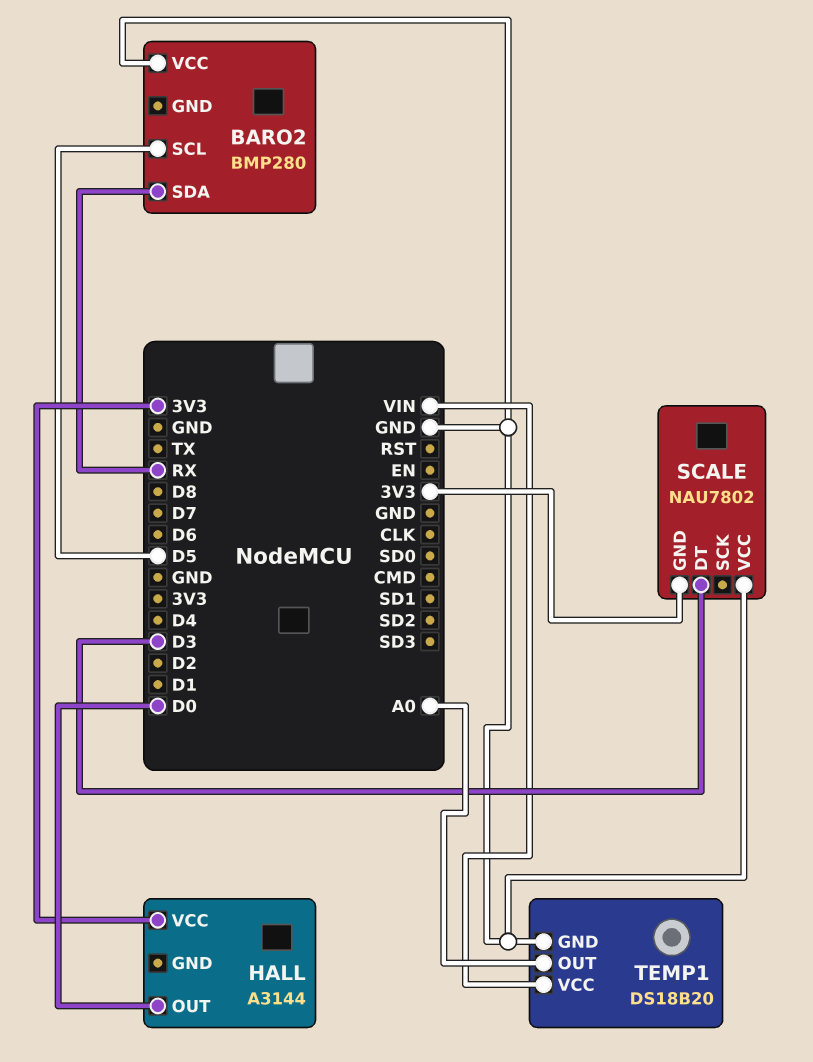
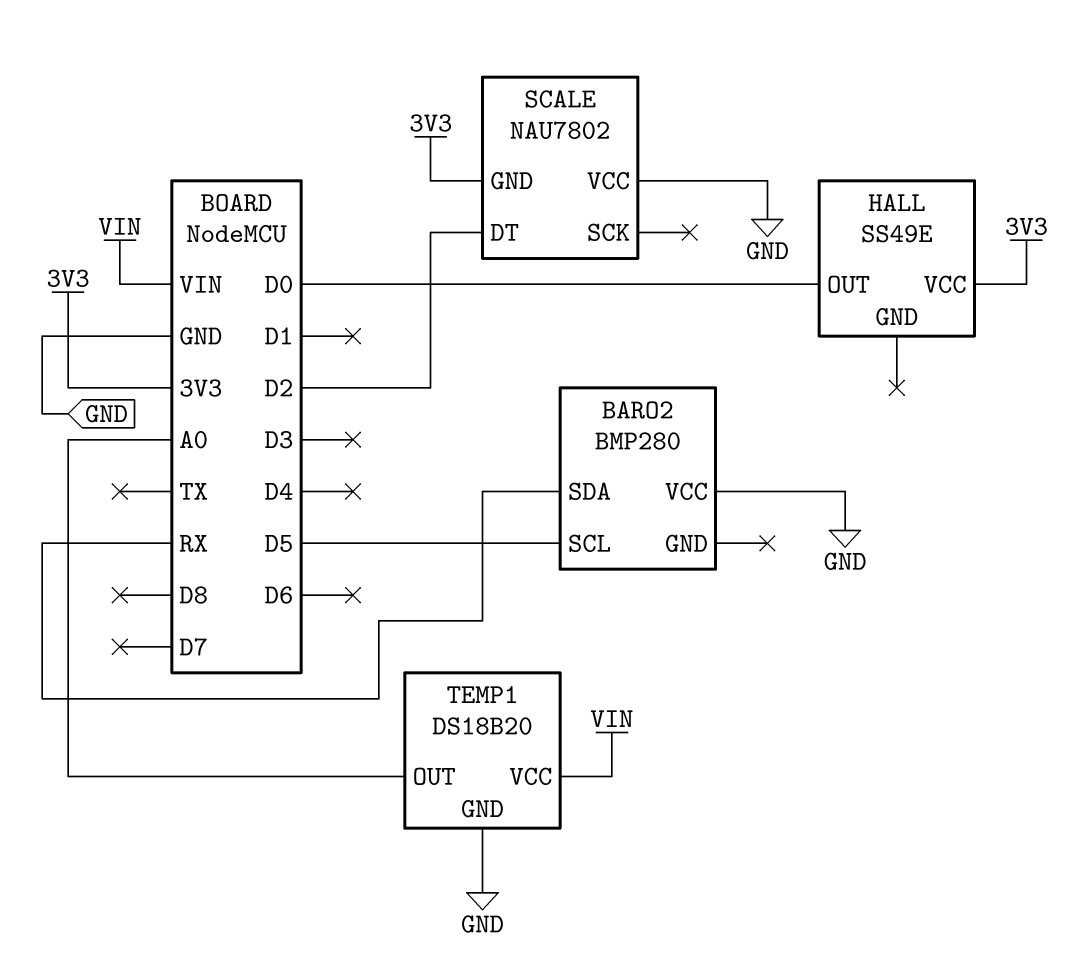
HALL: A3144 -> SS49E
SCALE pin DT: D3 -> D2

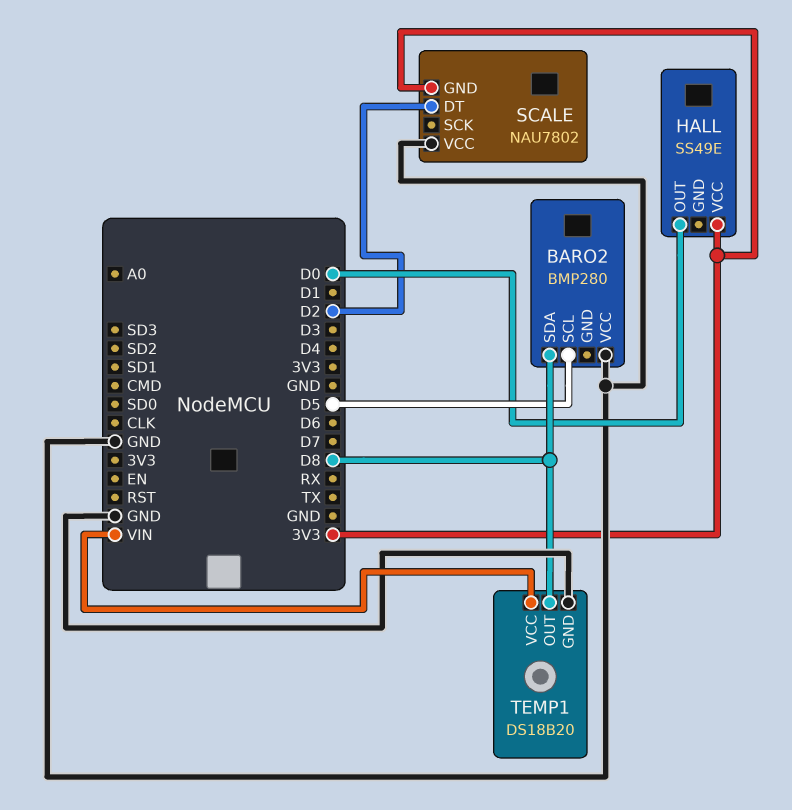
BARO2 pin SDA: RX -> D8
TEMP1 pin OUT: A0 -> D8

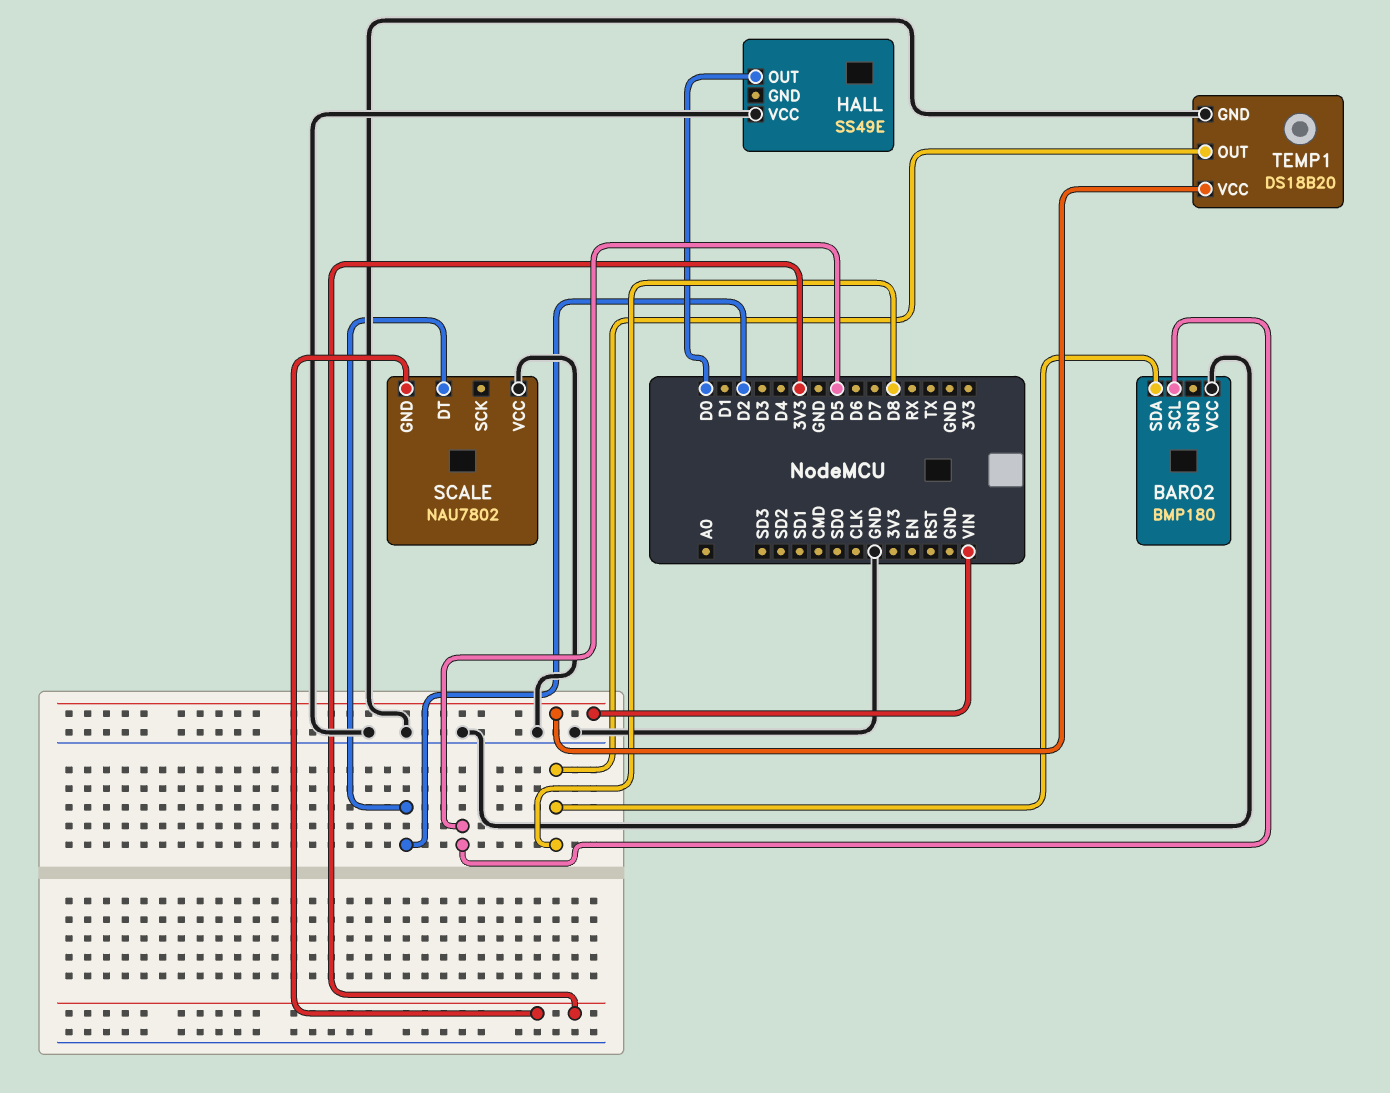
BARO2: BMP280 -> BMP180
HALL pin VCC: 3V3 -> GND

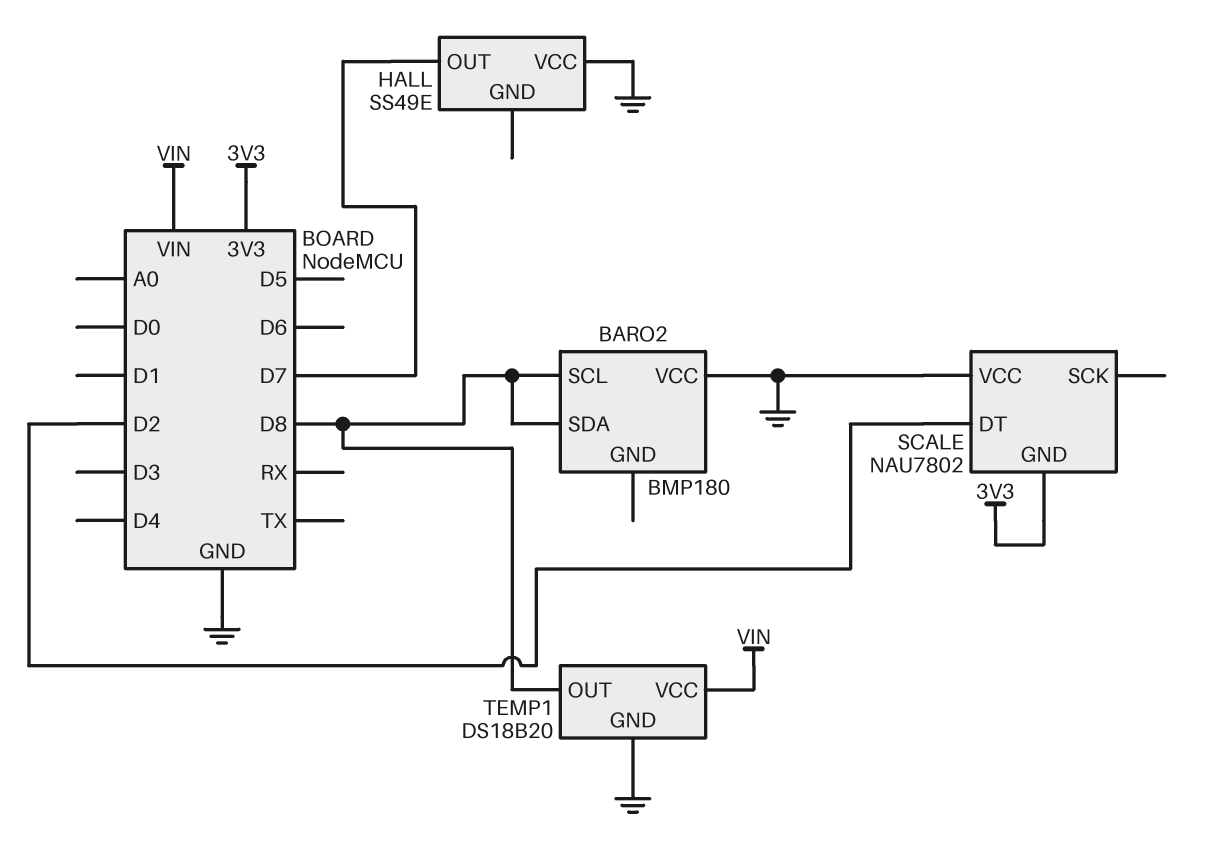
BARO2 pin SCL: D5 -> D8
HALL pin OUT: D0 -> D7

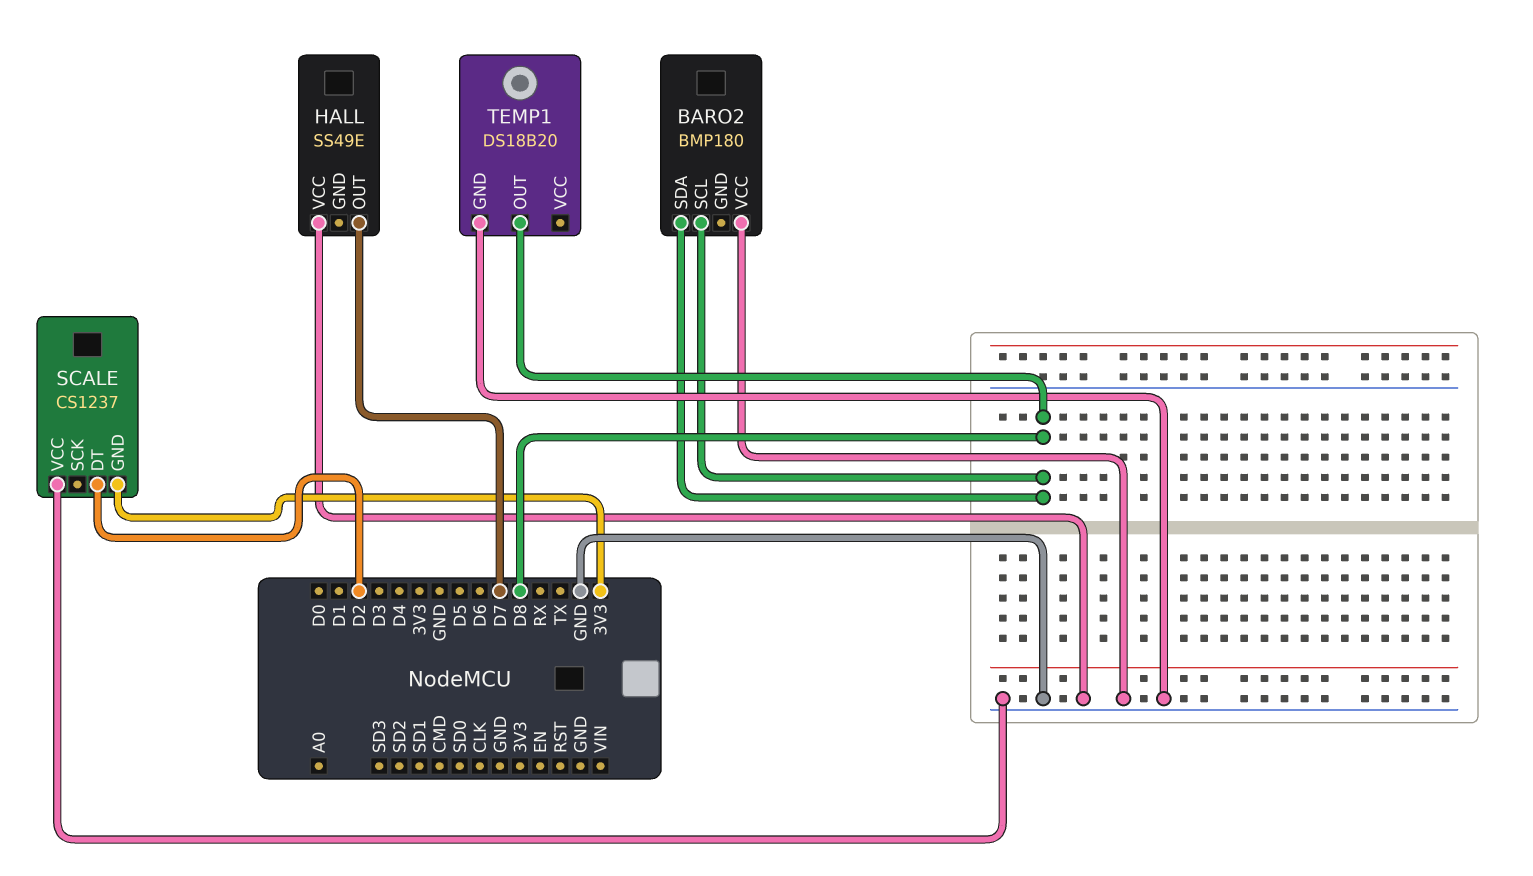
SCALE: NAU7802 -> CS1237
TEMP1 pin VCC: VIN -> none

